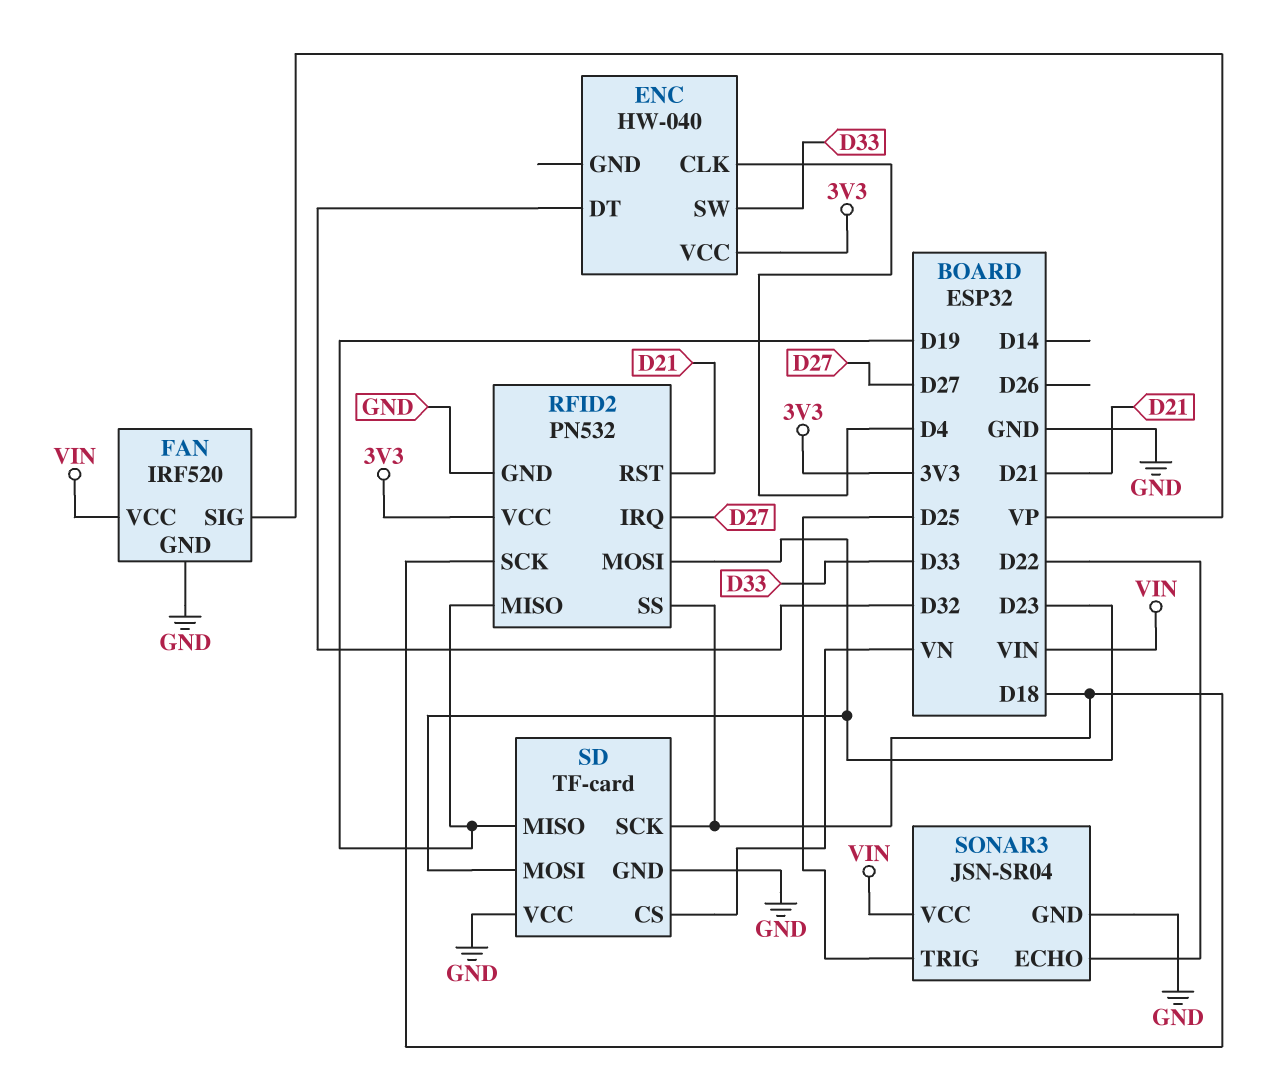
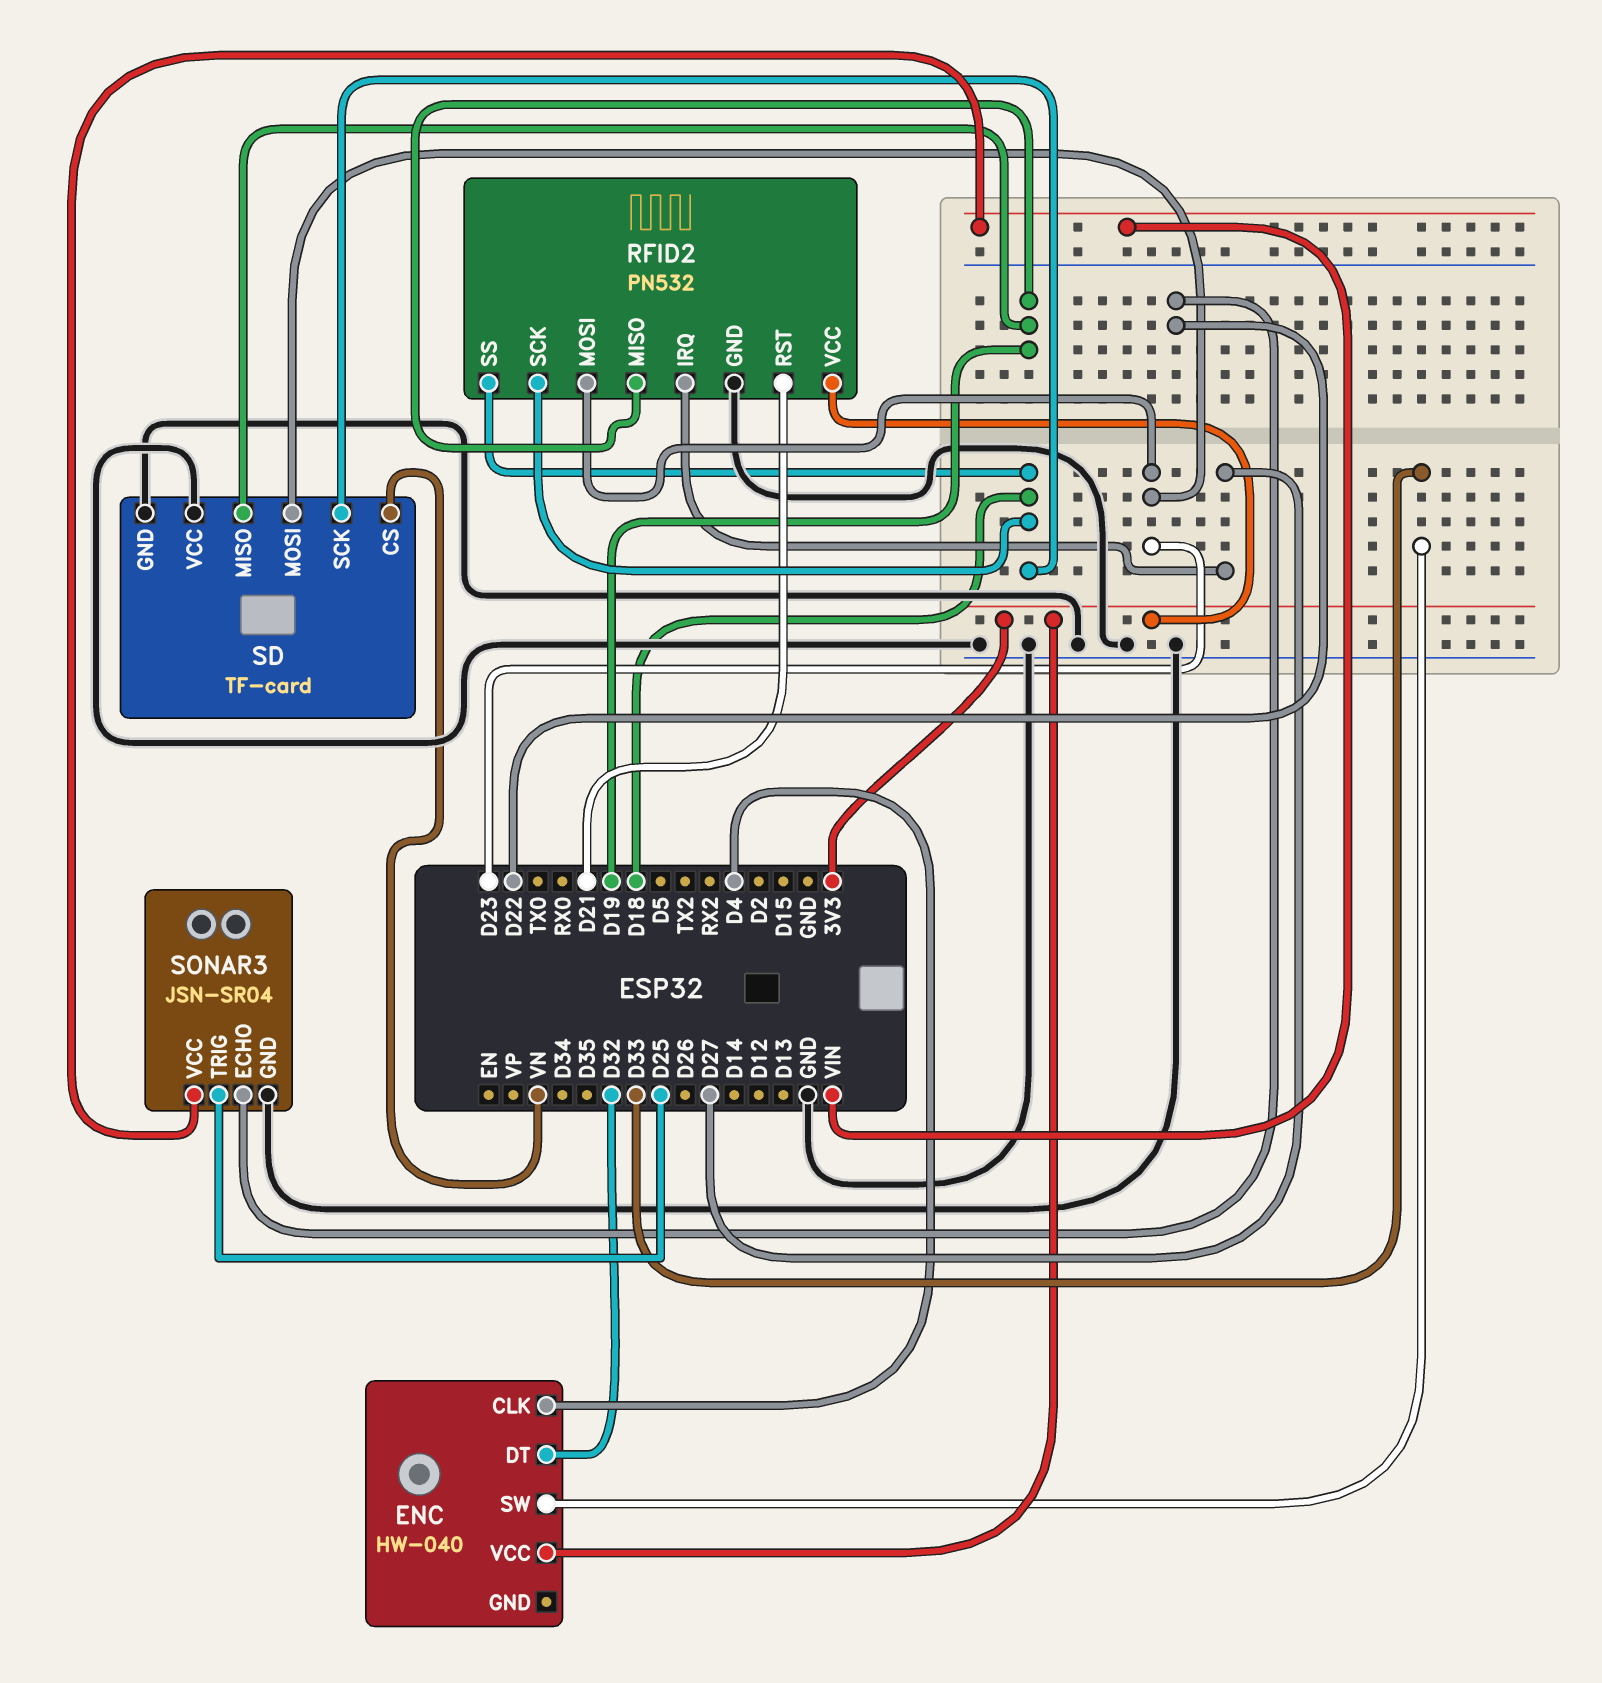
FAN: IRF520 -> none
FAN pin GND: GND -> none
FAN pin SIG: VP -> none
FAN pin VCC: VIN -> none

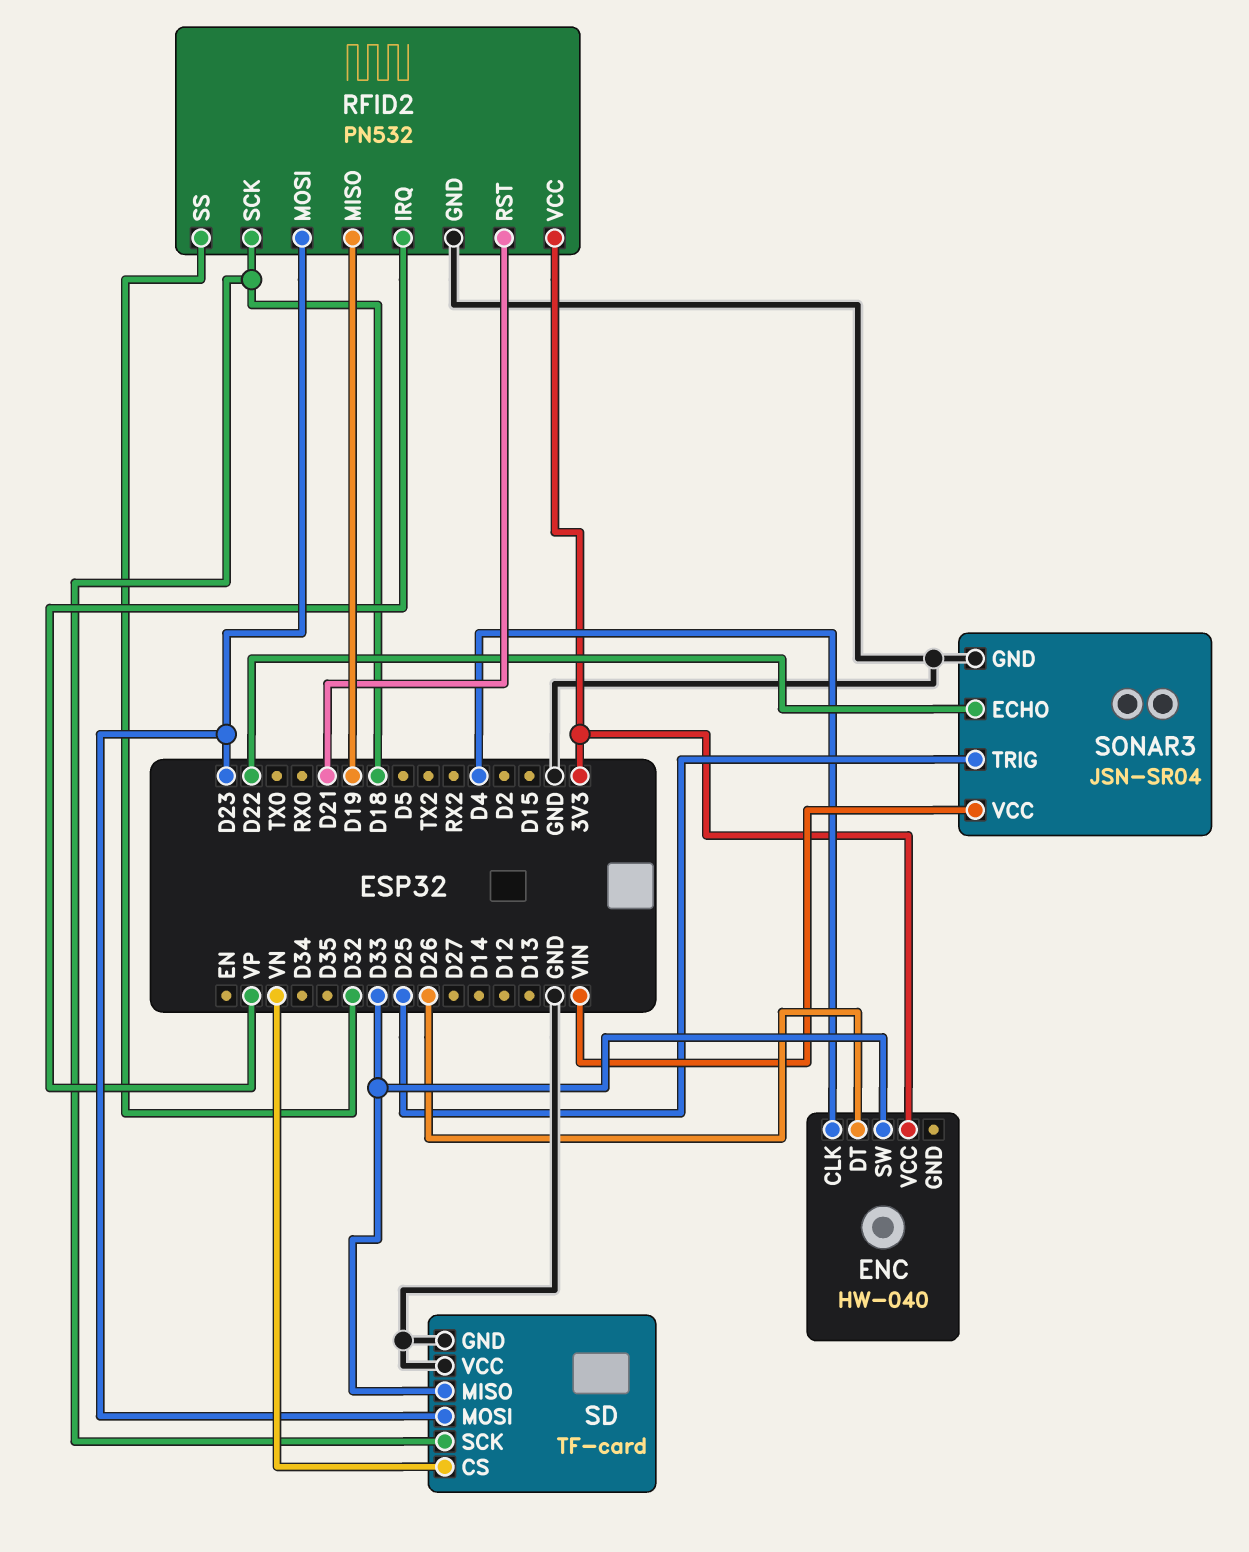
ENC pin DT: D32 -> D26
RFID2 pin IRQ: D27 -> VP
RFID2 pin SS: D18 -> D32
SD pin MISO: D19 -> D33

